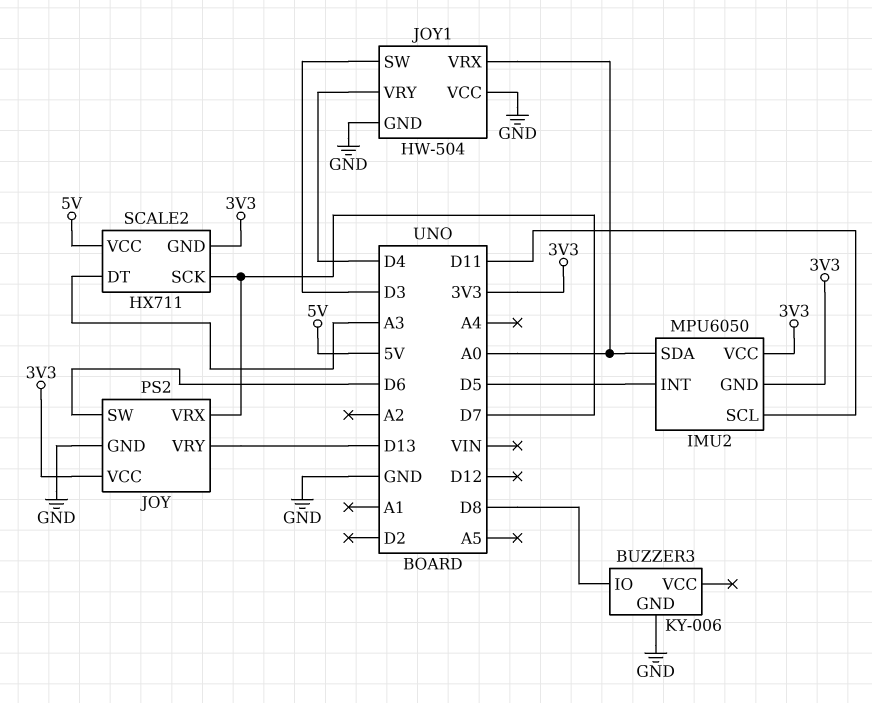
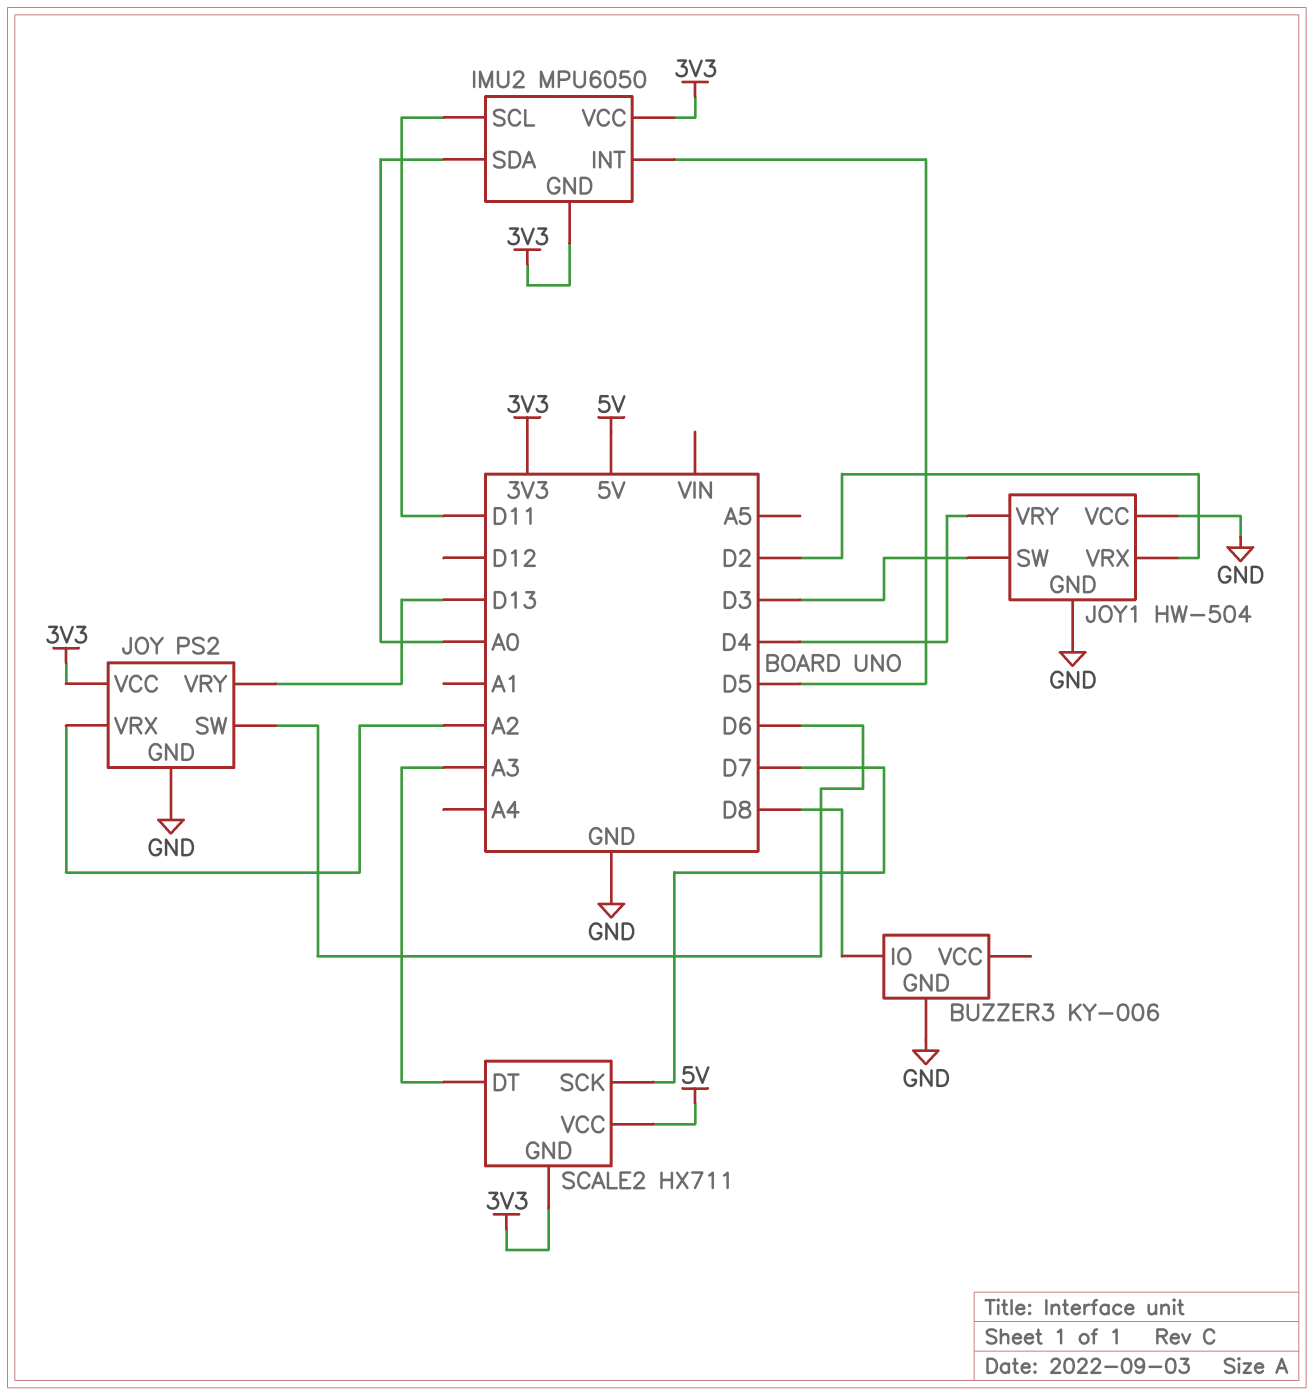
JOY pin VRX: D7 -> A2
JOY1 pin VRX: A0 -> D2

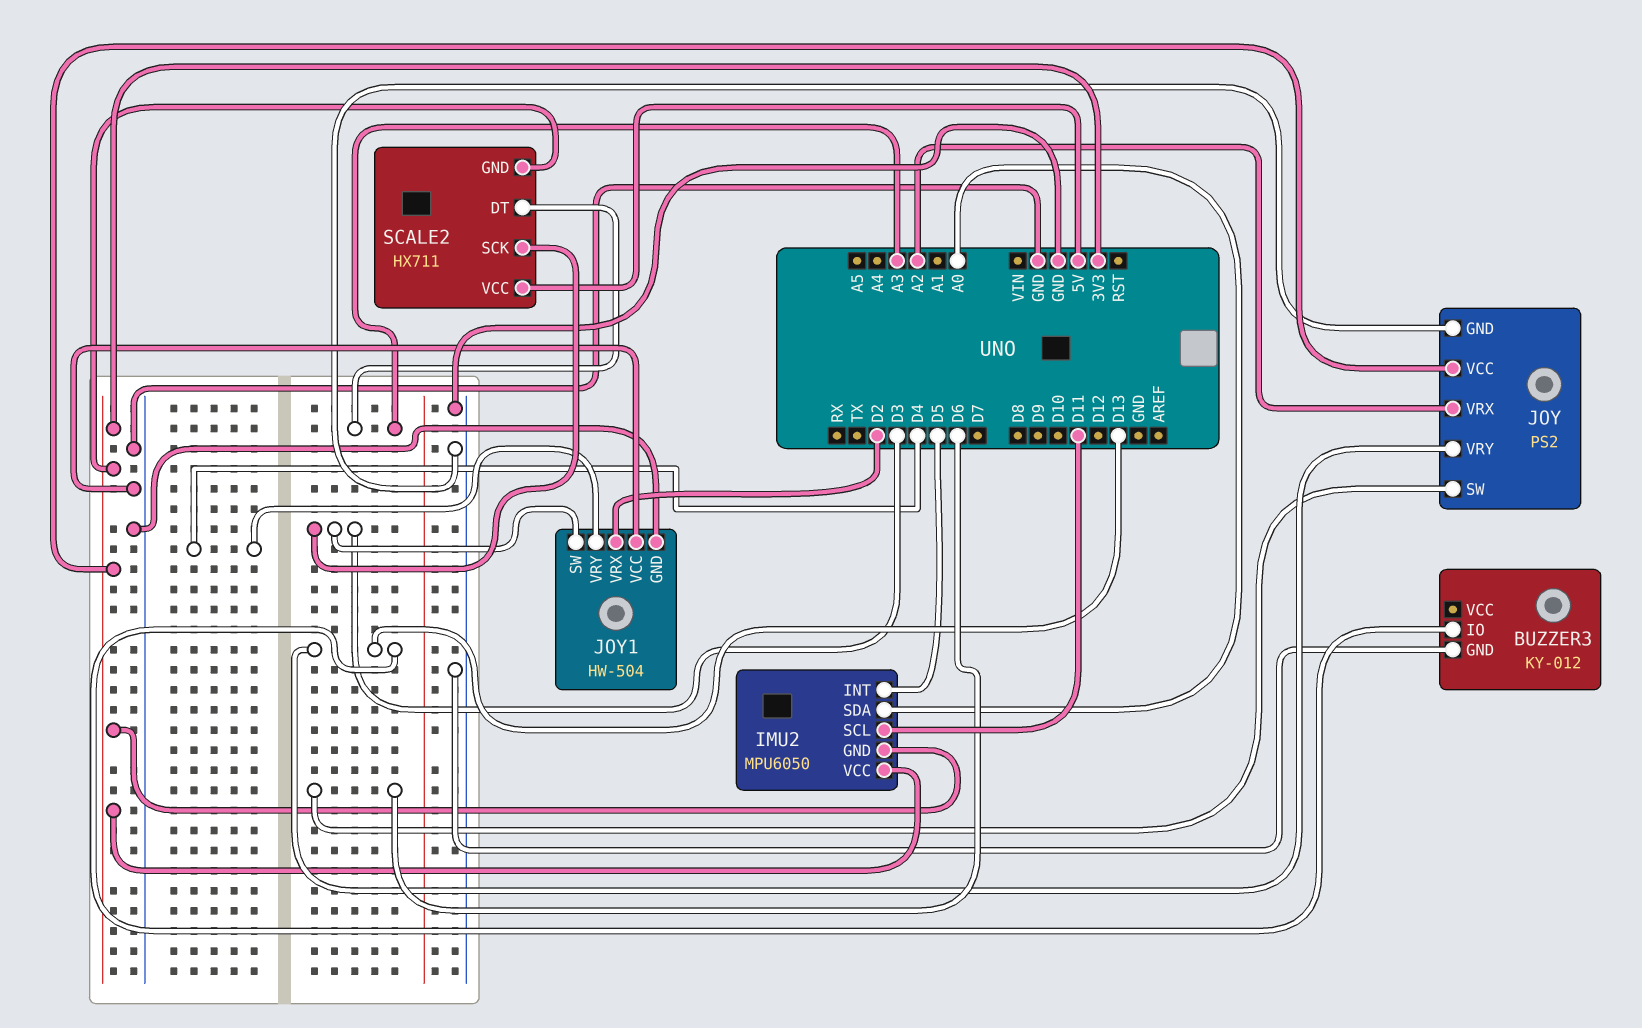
BUZZER3: KY-006 -> KY-012
BUZZER3 pin IO: D8 -> D13
SCALE2 pin SCK: D7 -> D3

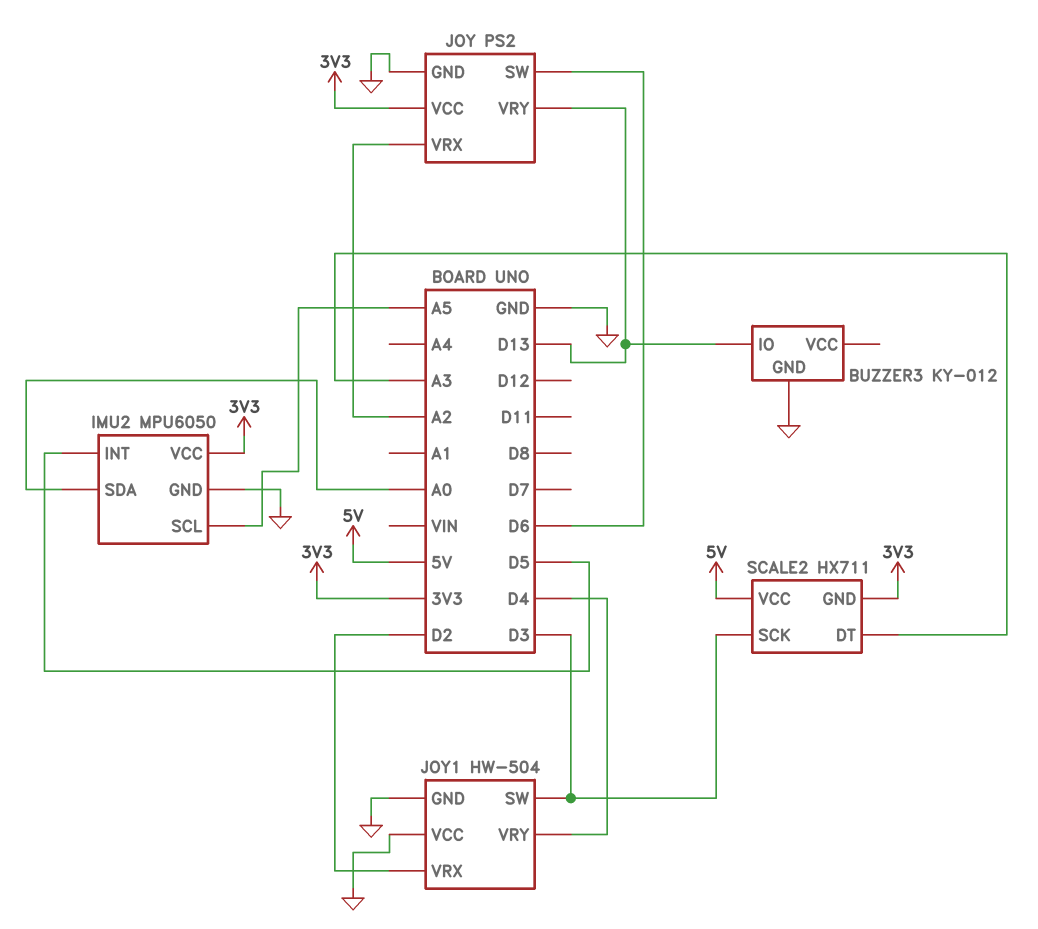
IMU2 pin GND: 3V3 -> GND
IMU2 pin SCL: D11 -> A5

